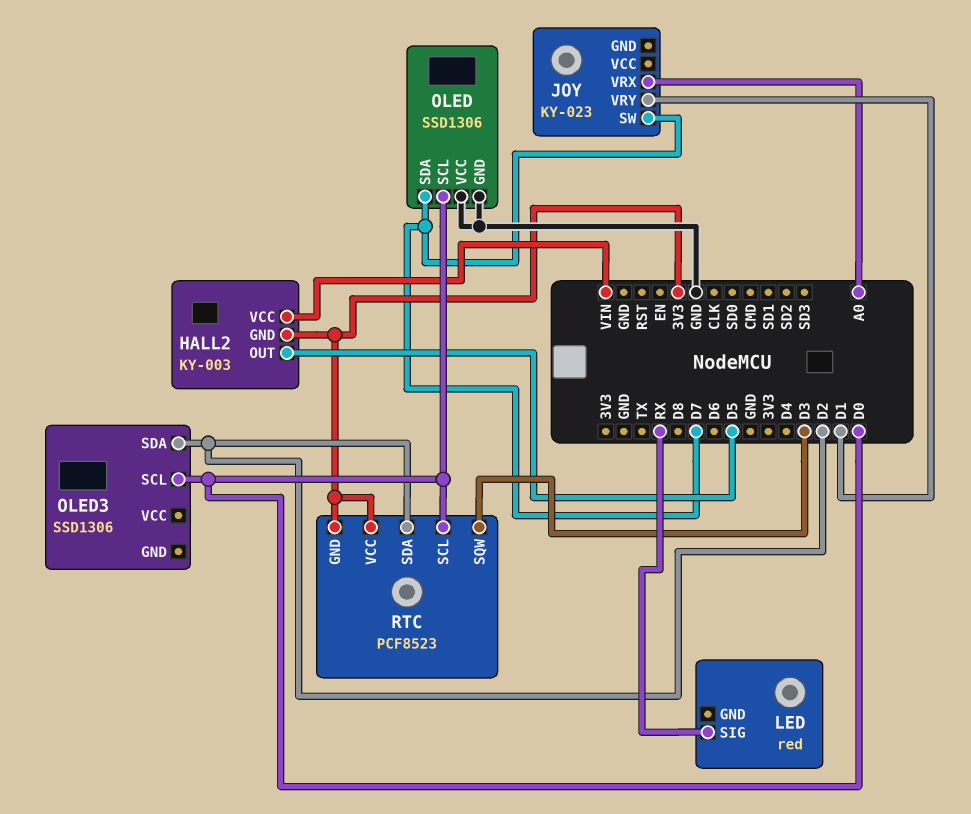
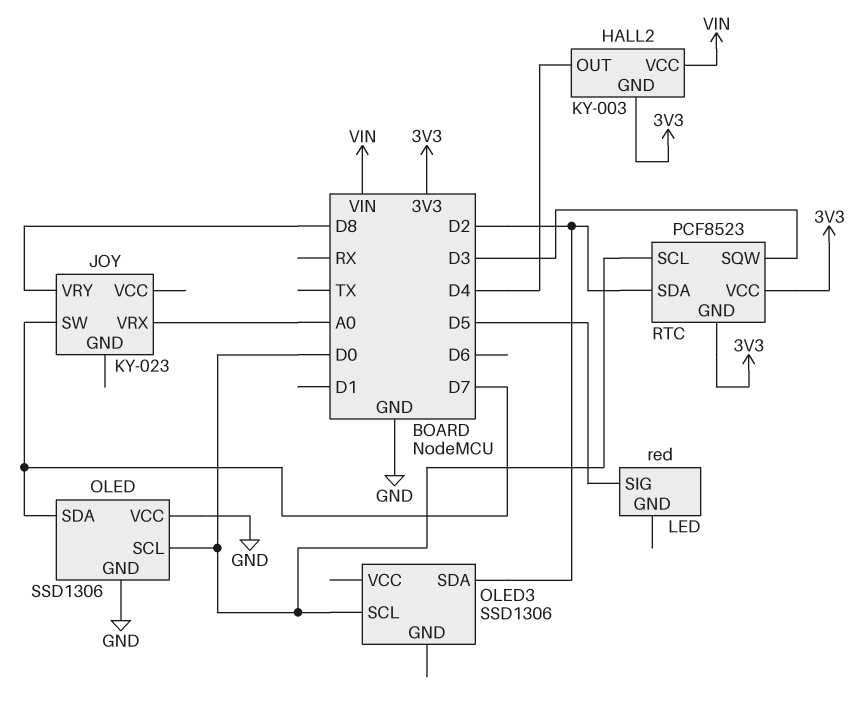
HALL2 pin OUT: D5 -> D4
JOY pin VRY: D1 -> D8
LED pin SIG: RX -> D5

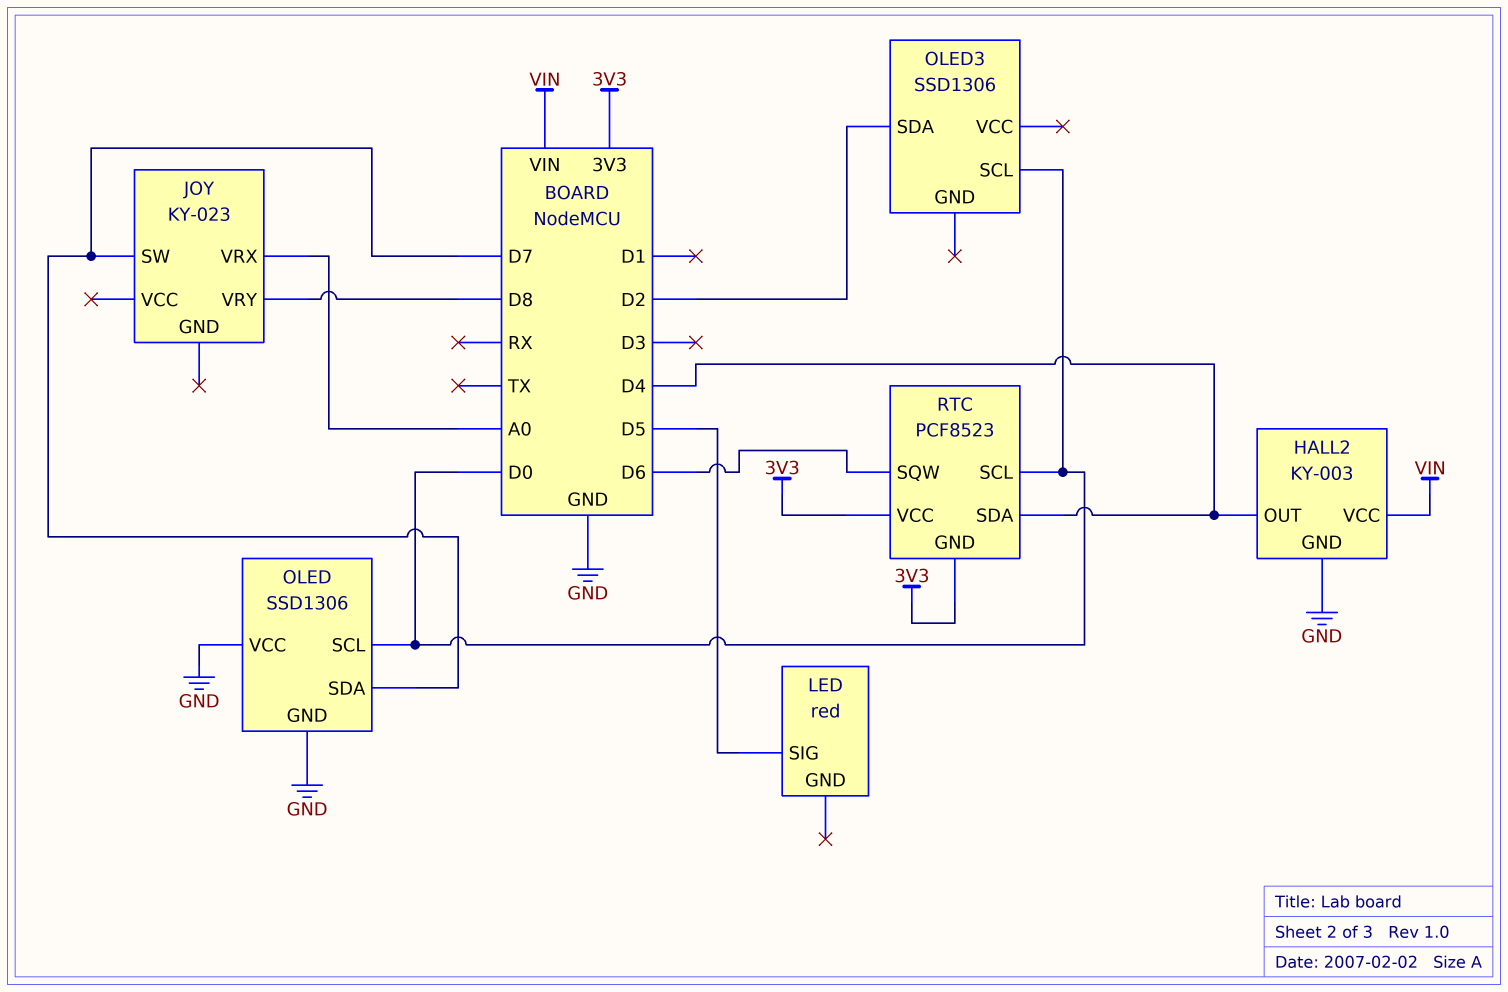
HALL2 pin GND: 3V3 -> GND
RTC pin SDA: D2 -> D4
RTC pin SQW: D3 -> D6

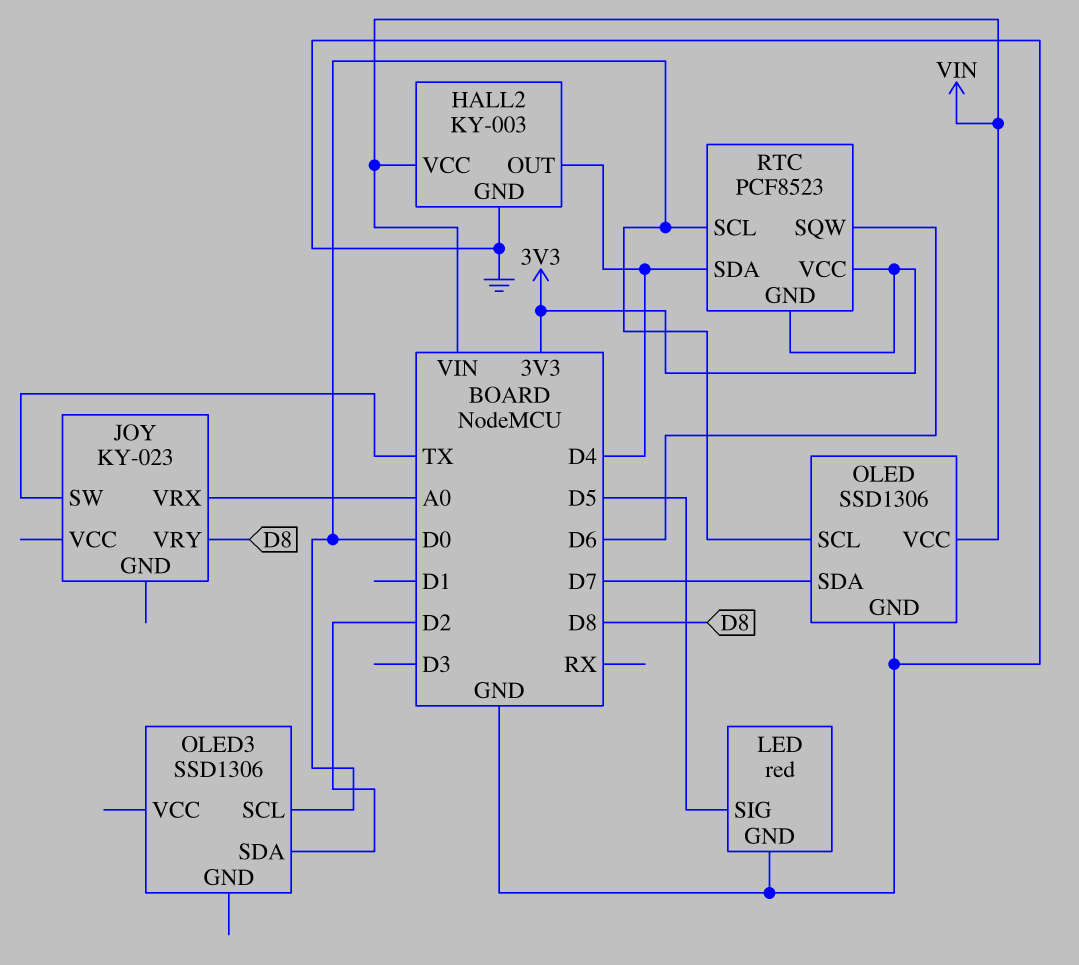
JOY pin SW: D7 -> TX
LED pin GND: none -> GND
OLED pin VCC: GND -> VIN

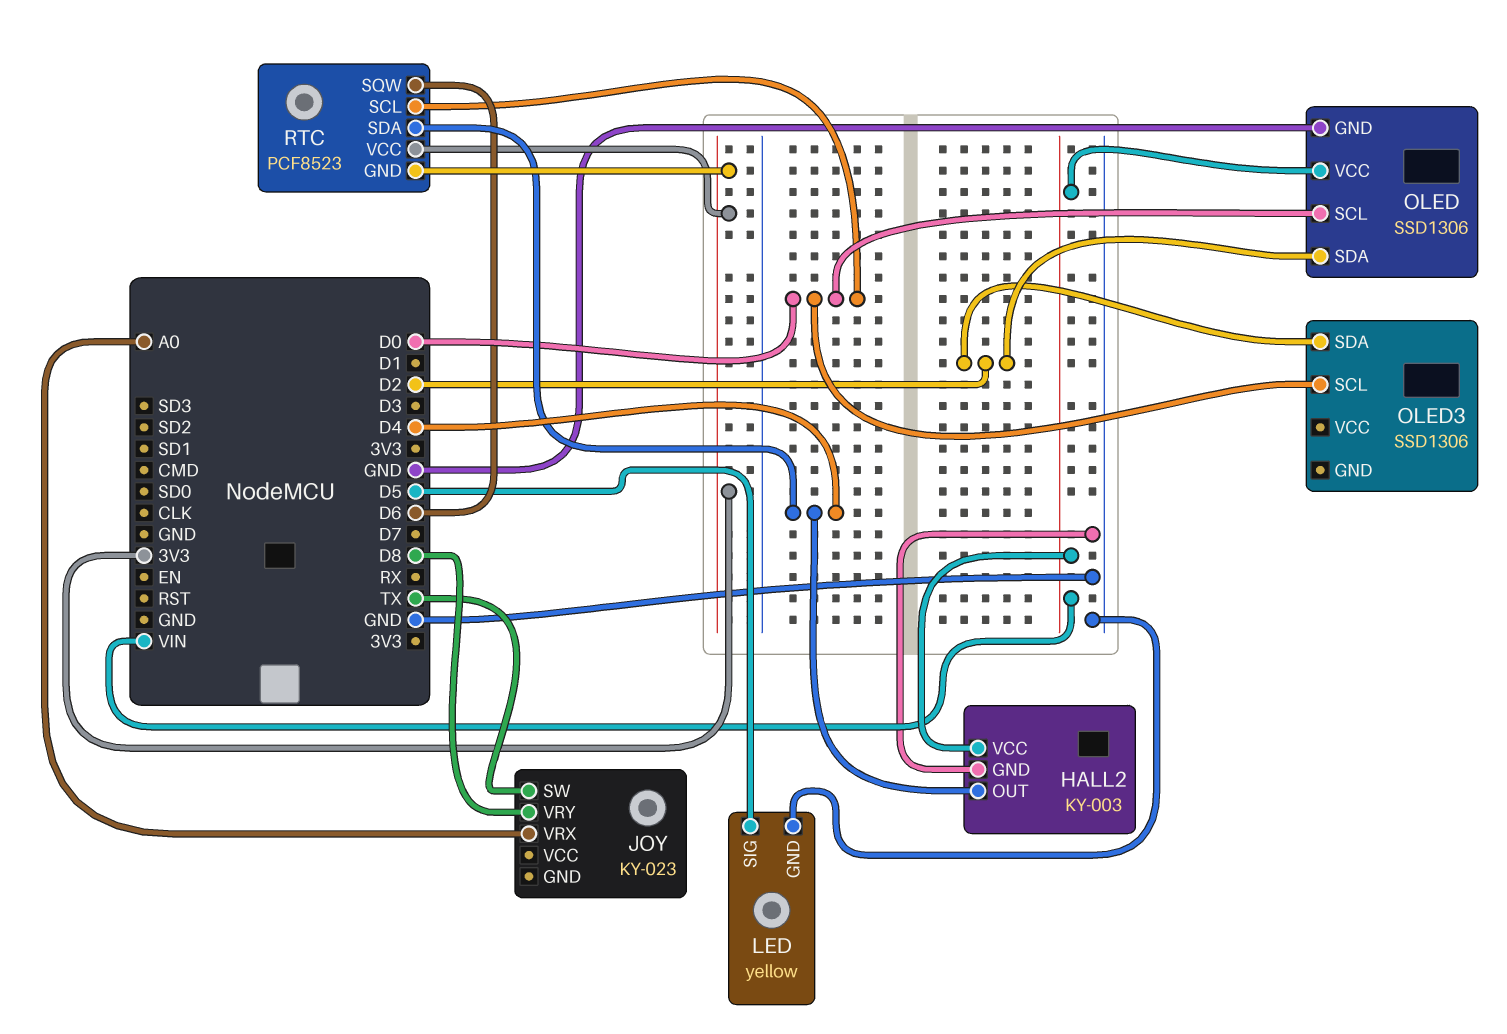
LED: red -> yellow
OLED pin SDA: D7 -> D2

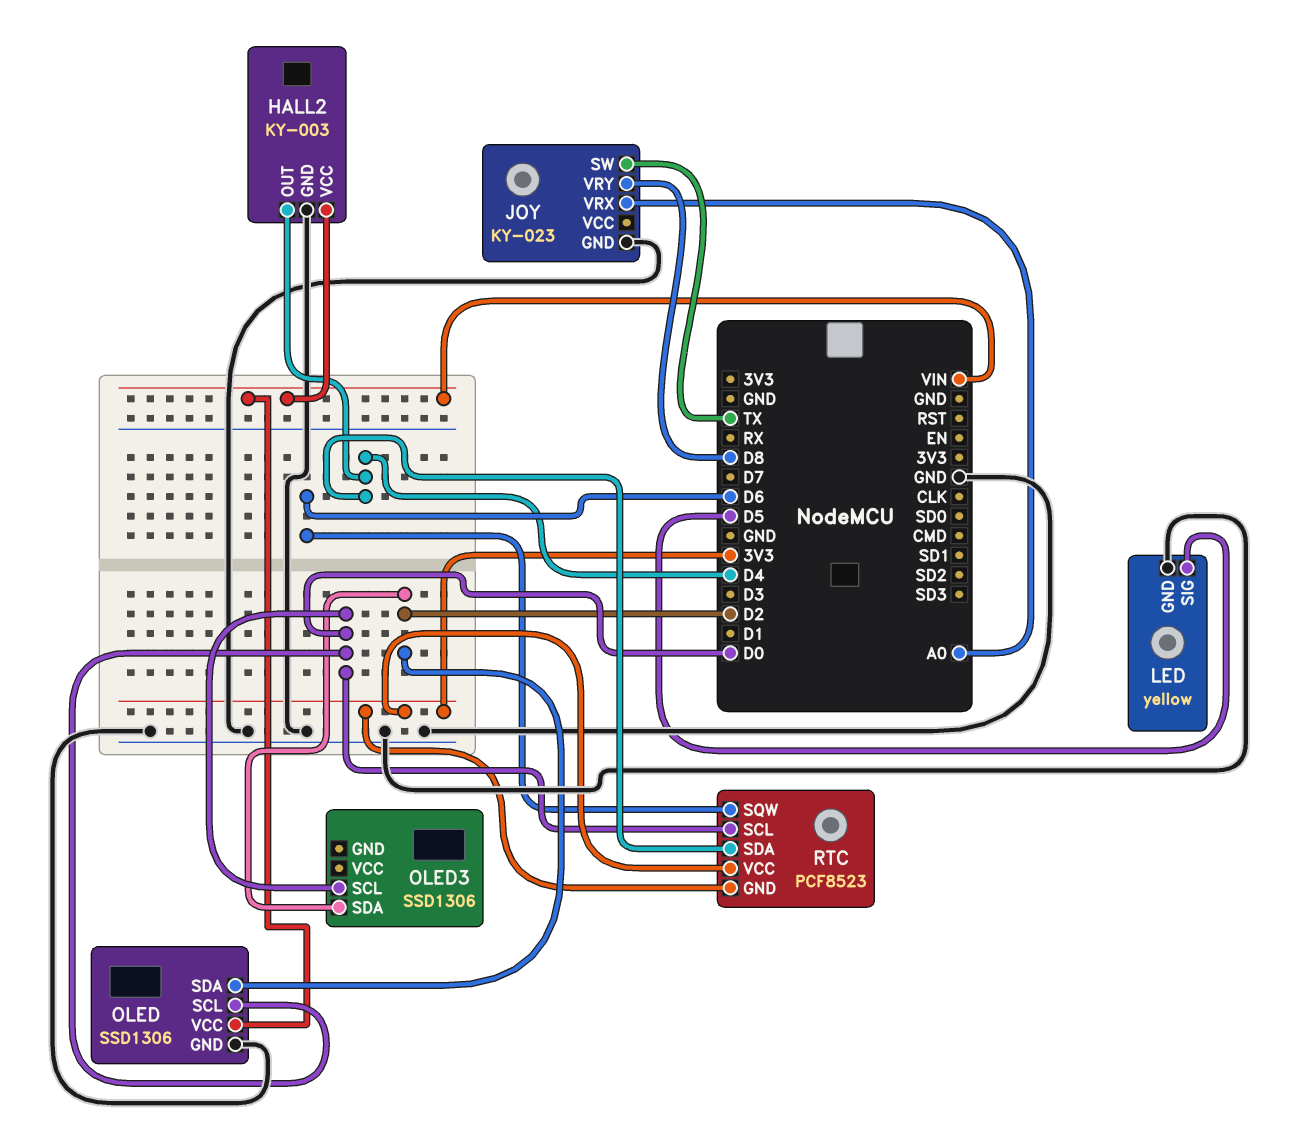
JOY pin GND: none -> GND

